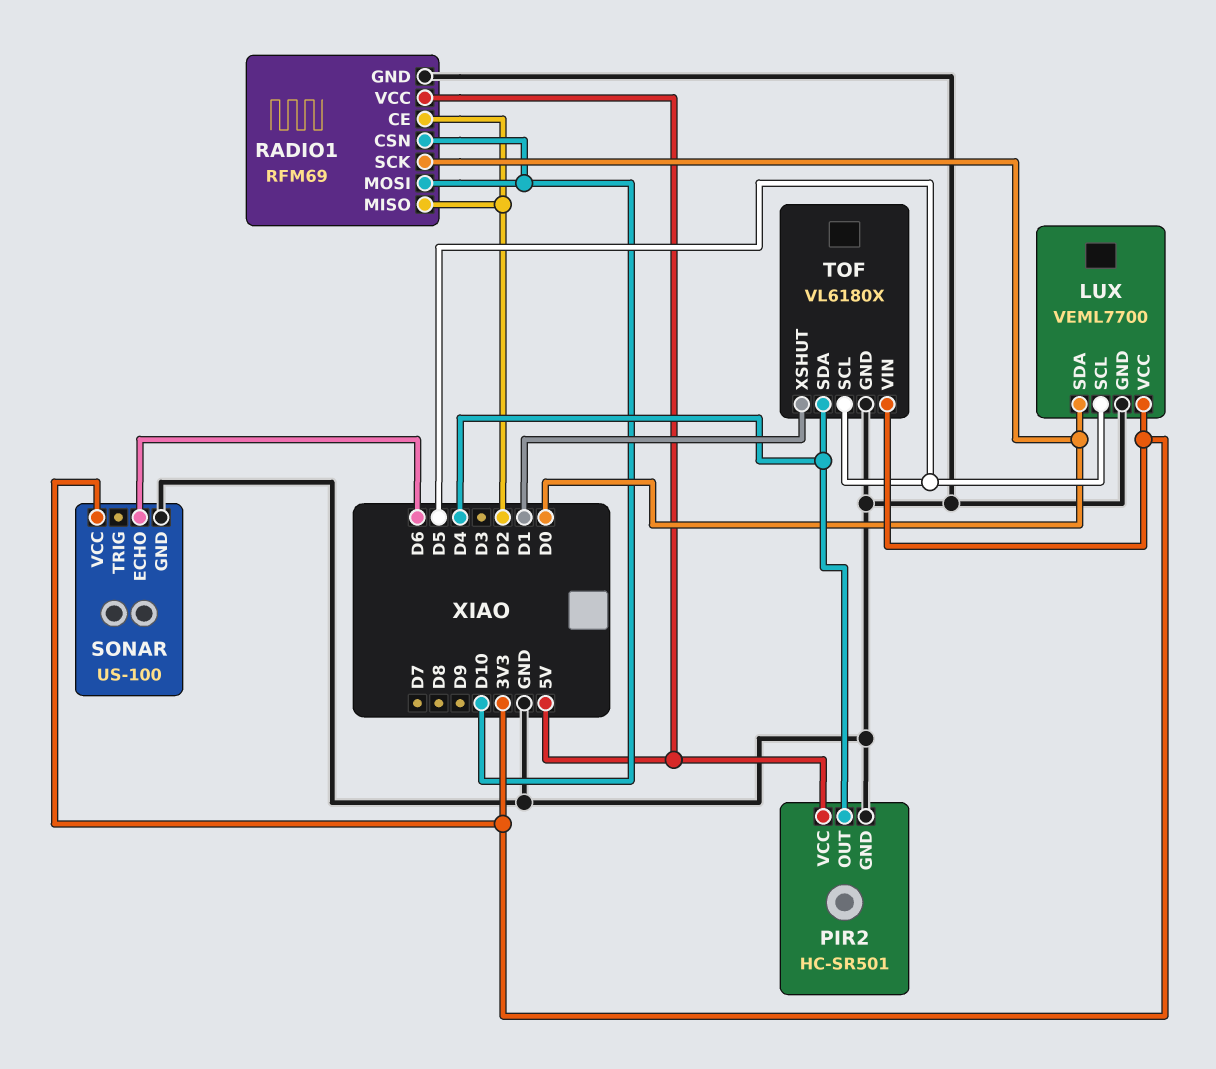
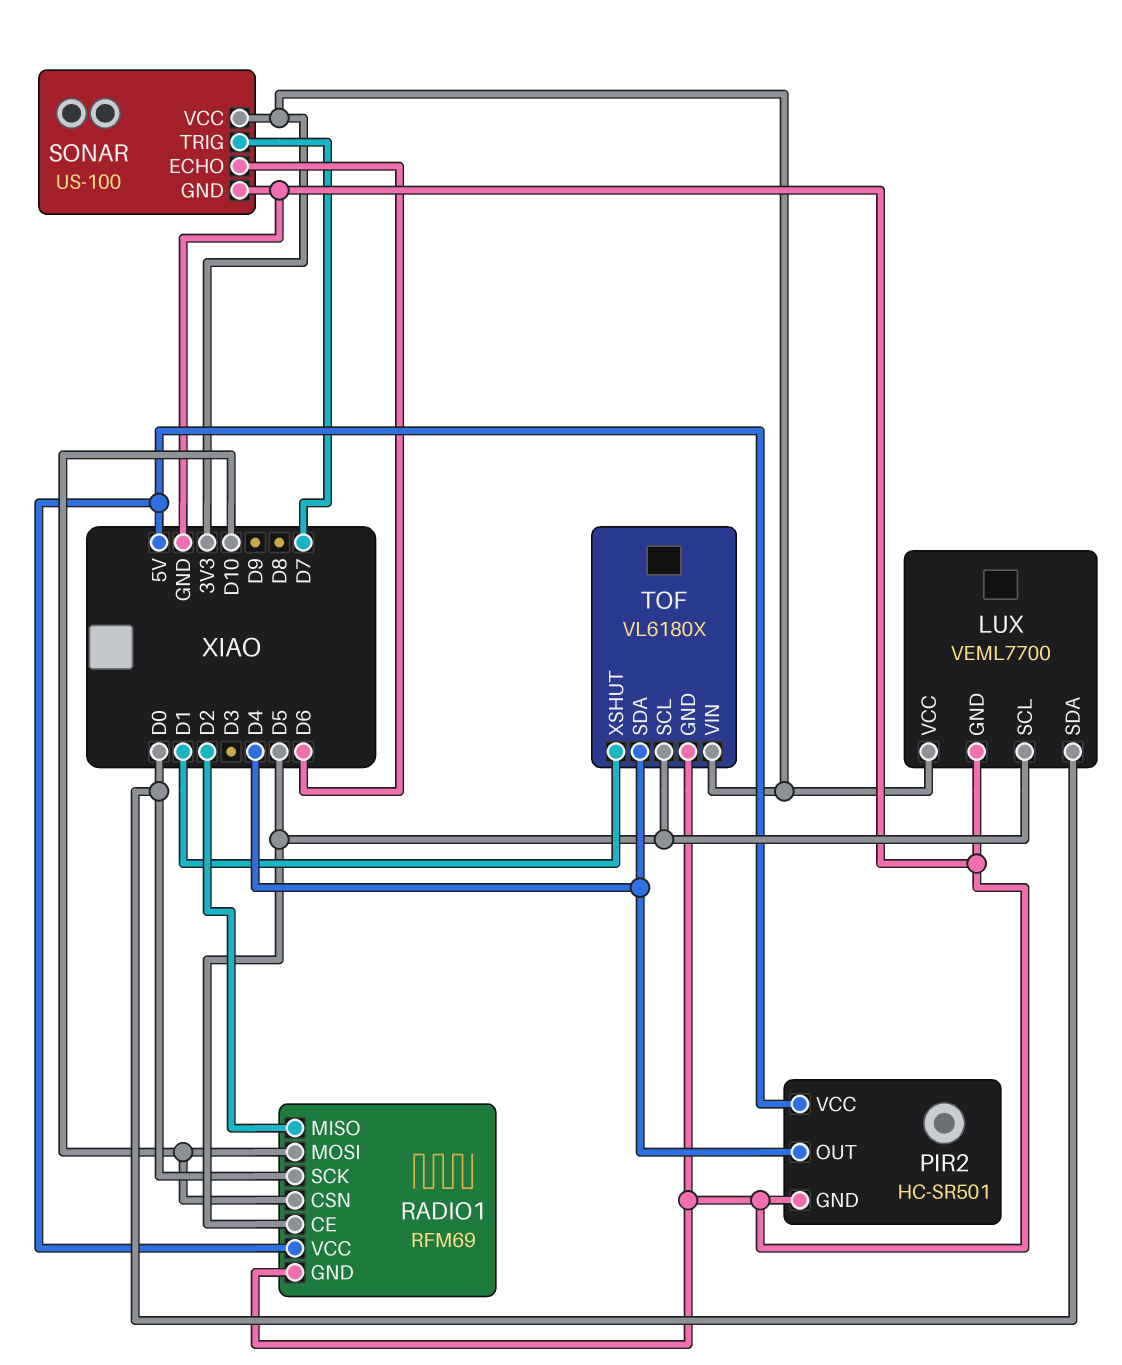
RADIO1 pin CE: D2 -> D5
SONAR pin TRIG: none -> D7

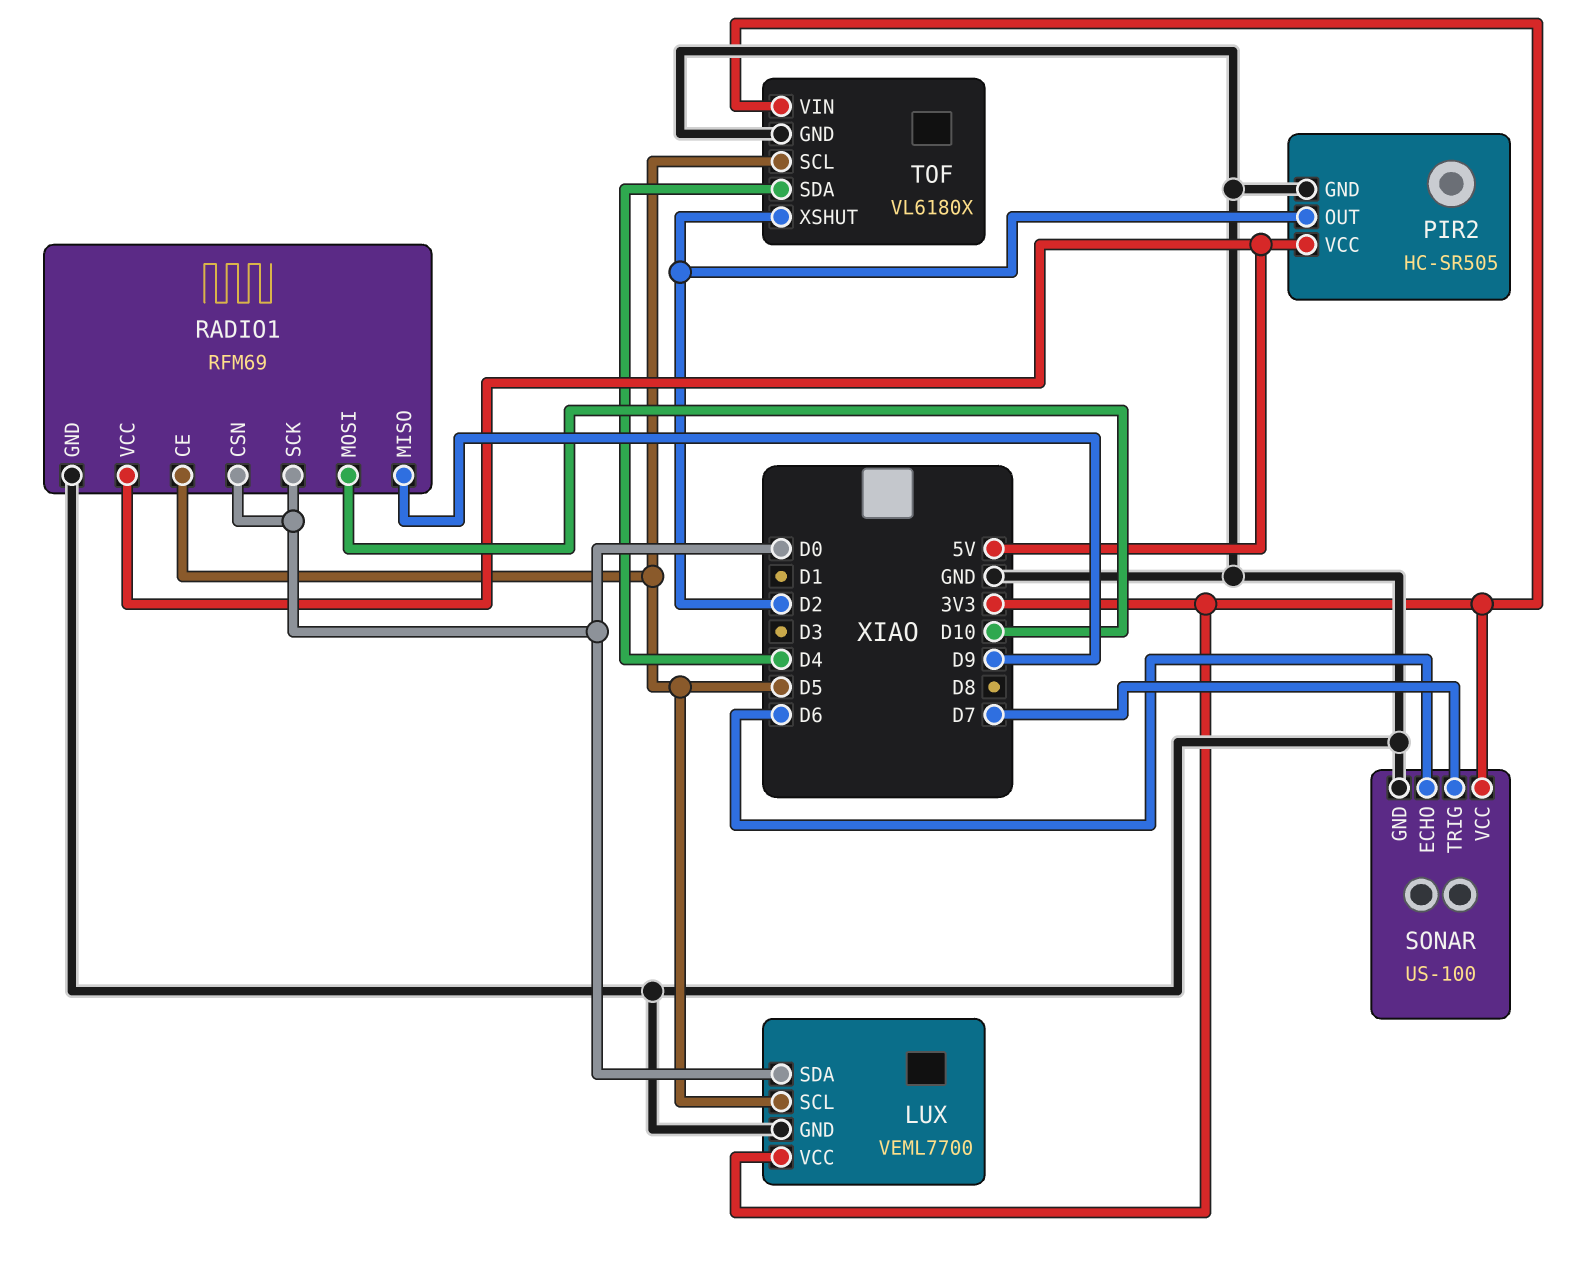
PIR2: HC-SR501 -> HC-SR505
PIR2 pin OUT: D4 -> D2
RADIO1 pin CSN: D10 -> D0
RADIO1 pin MISO: D2 -> D9
TOF pin XSHUT: D1 -> D2

